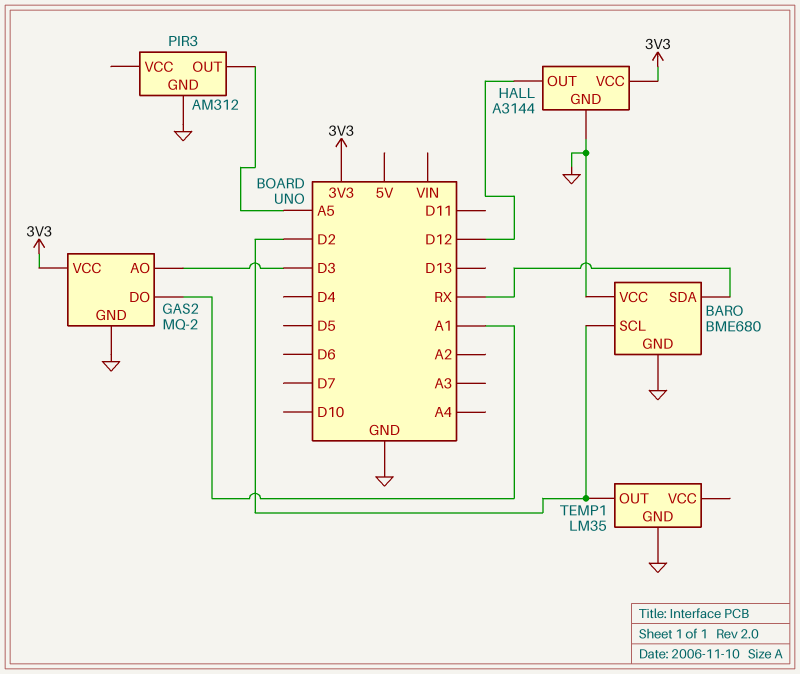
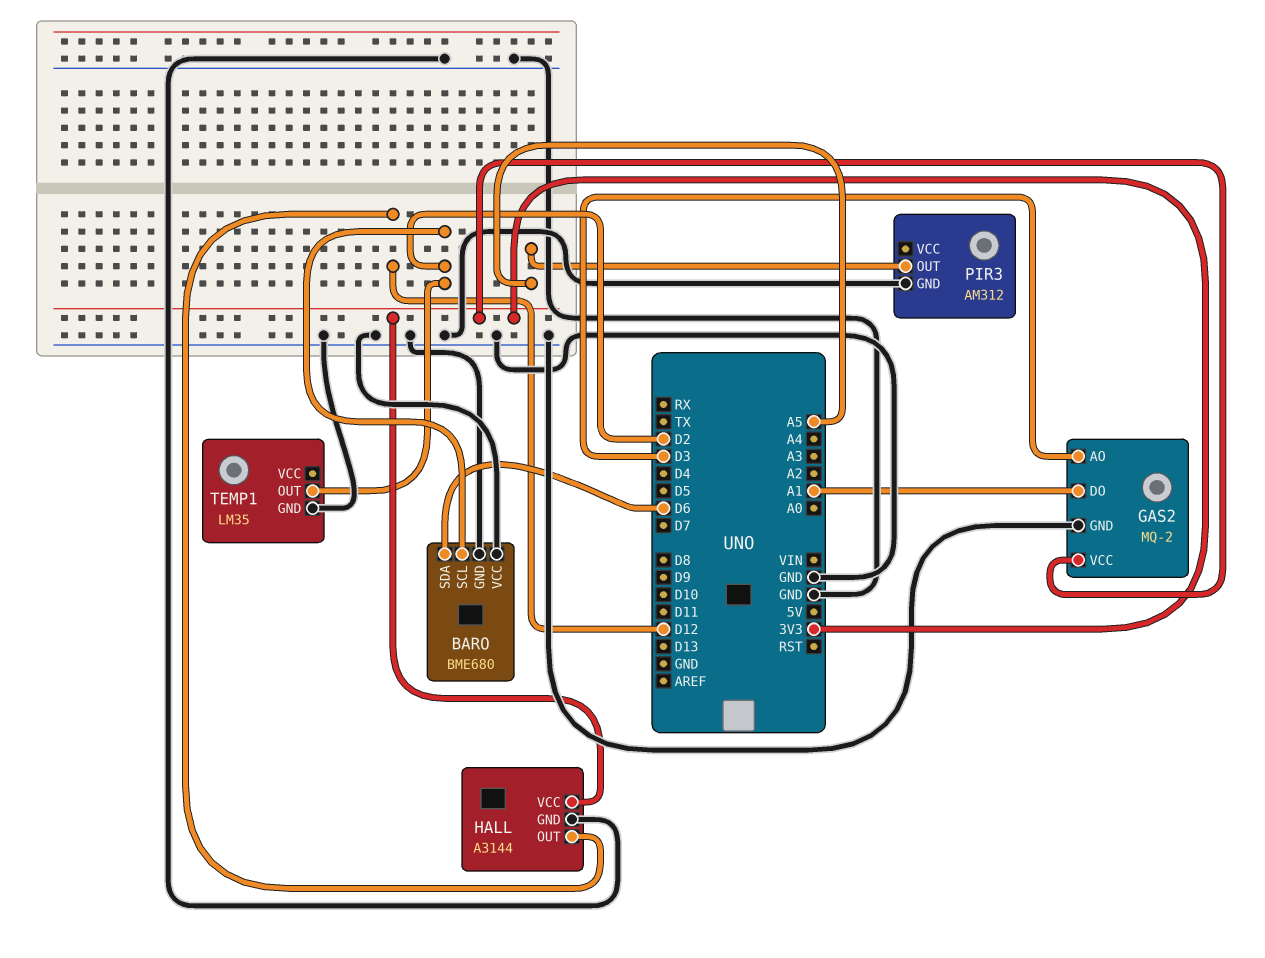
BARO pin SDA: RX -> D6

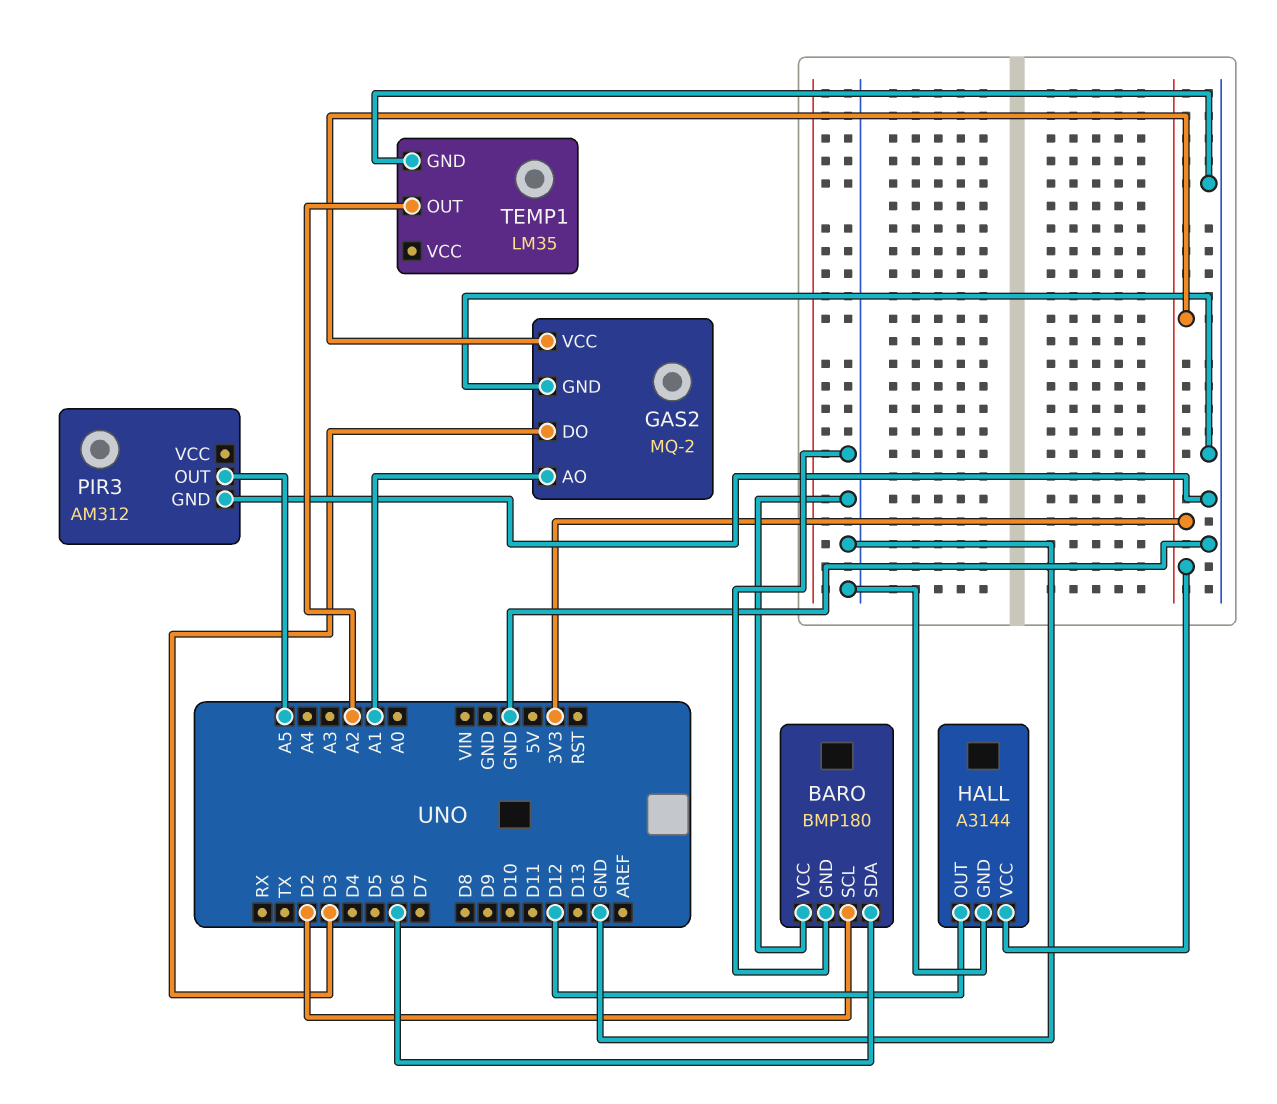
BARO: BME680 -> BMP180
GAS2 pin AO: D3 -> A1
GAS2 pin DO: A1 -> D3
TEMP1 pin OUT: D2 -> A2

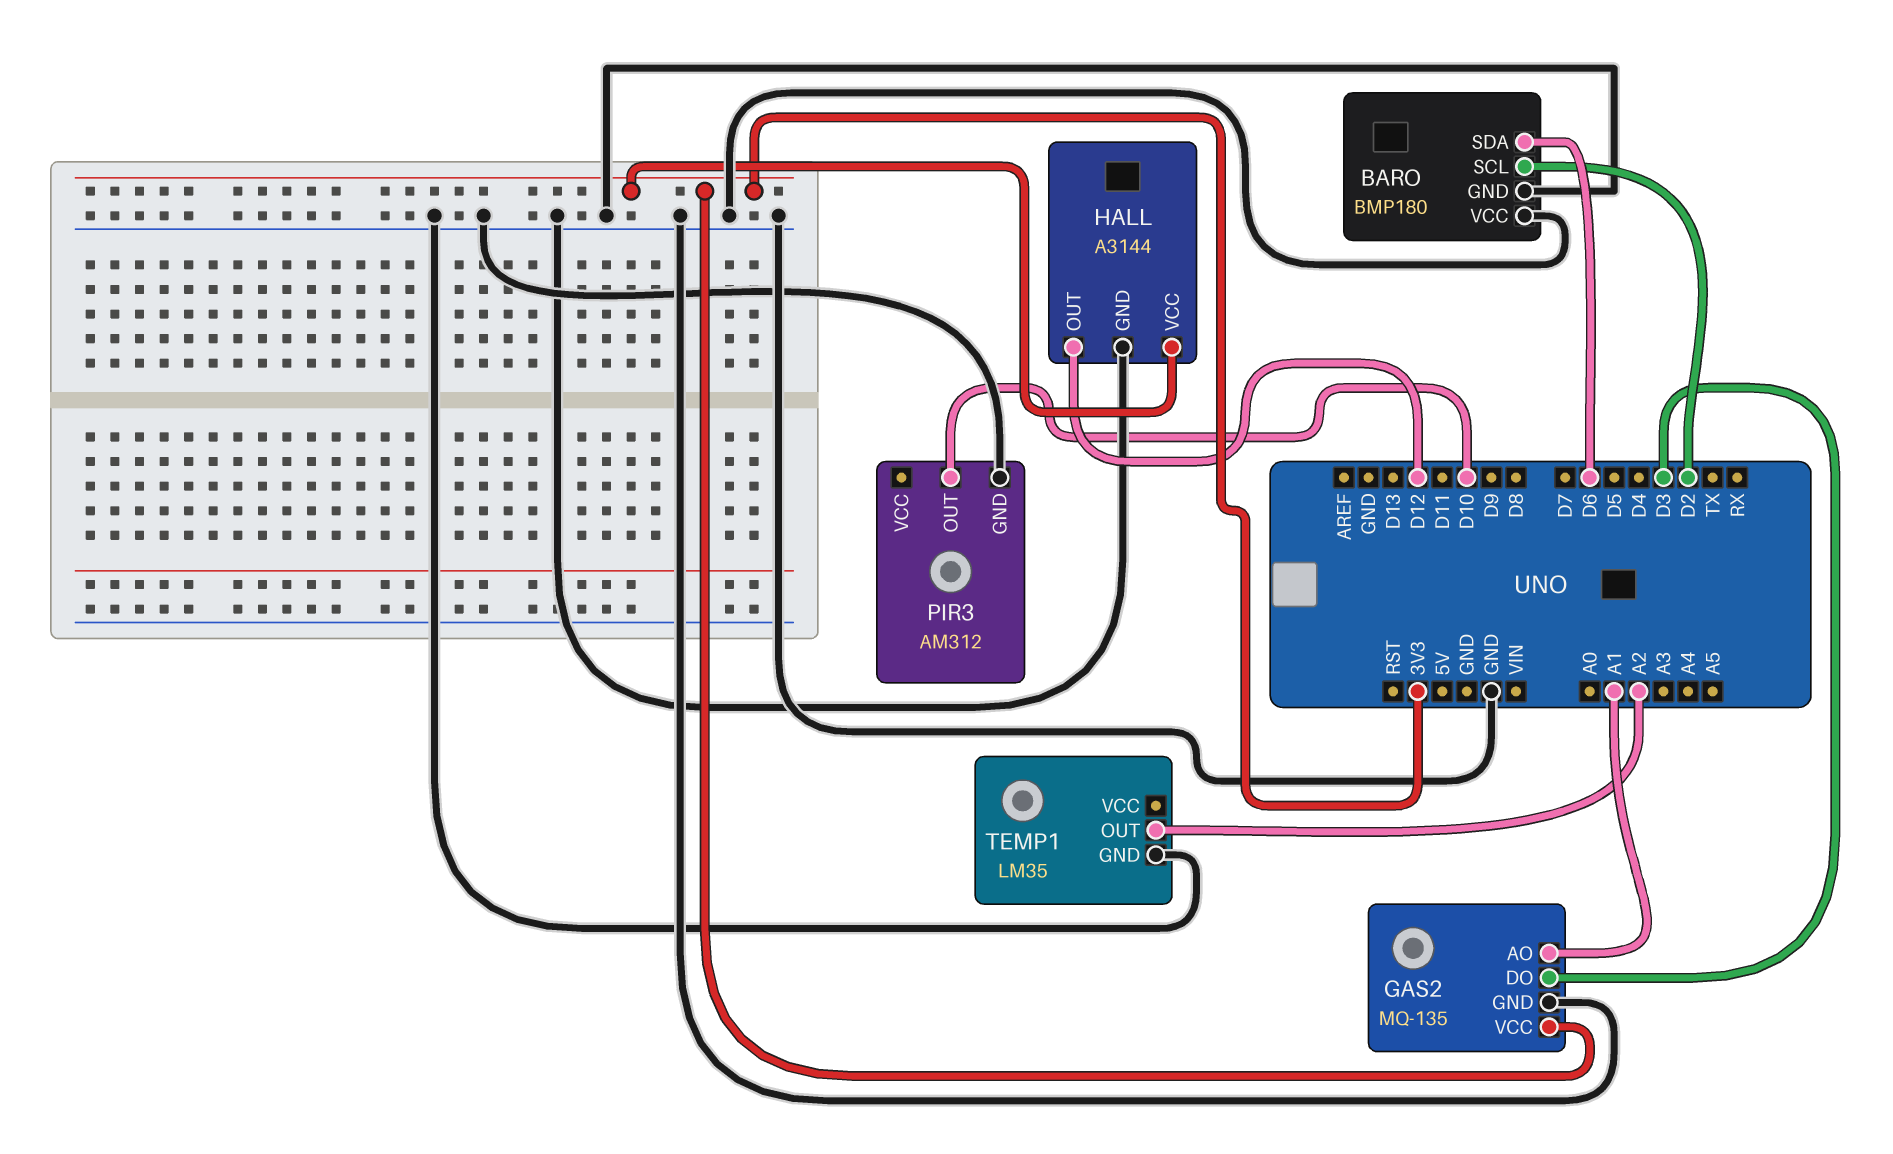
GAS2: MQ-2 -> MQ-135
PIR3 pin OUT: A5 -> D10

